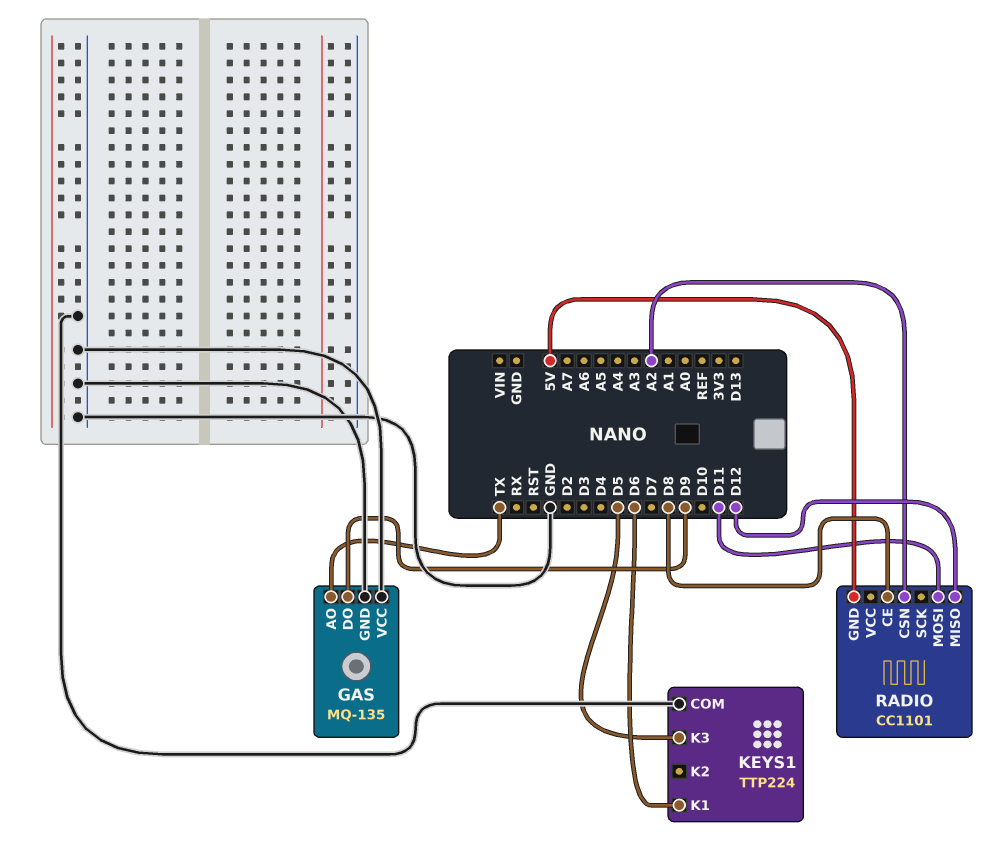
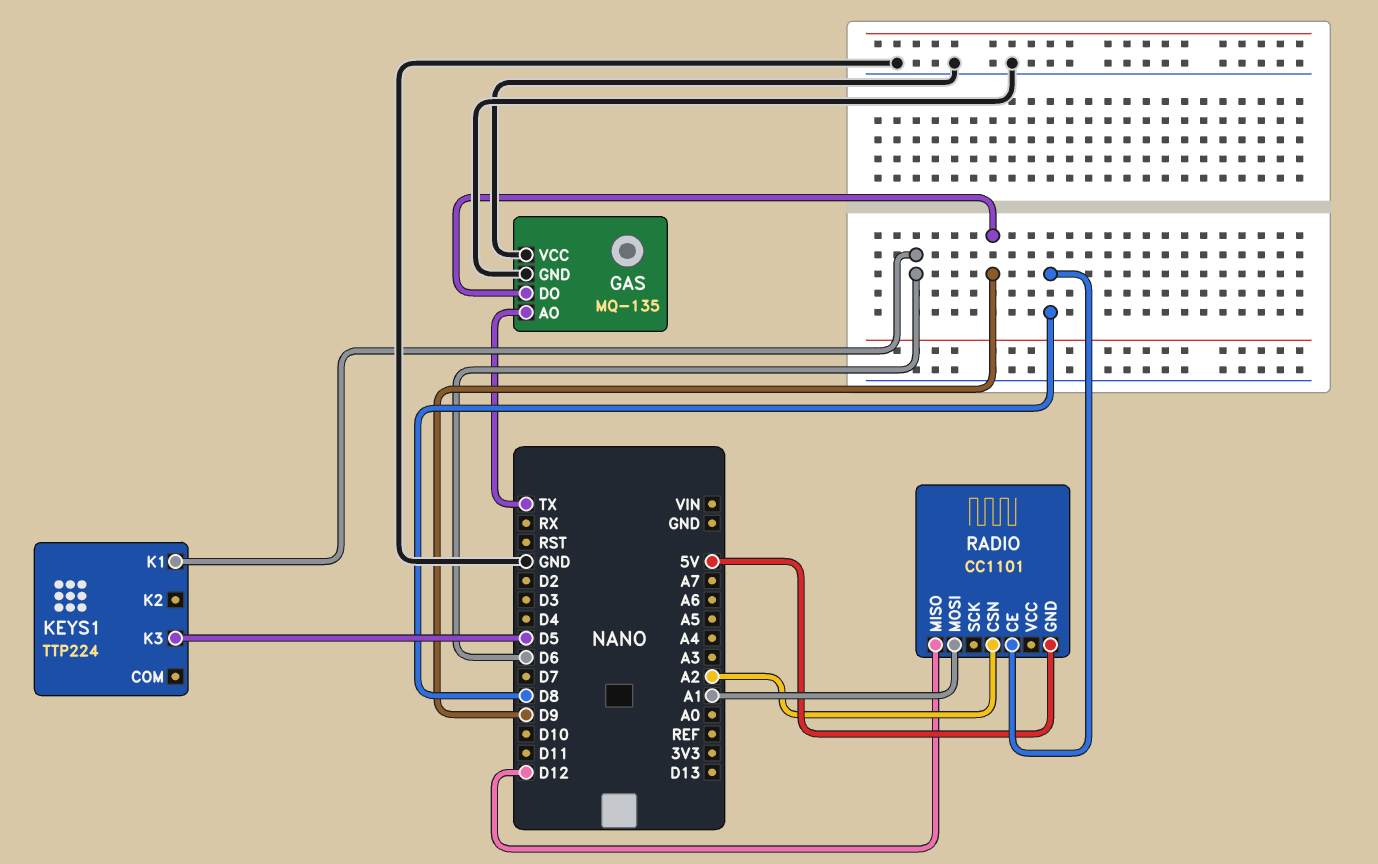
KEYS1 pin COM: GND -> none
RADIO pin MOSI: D11 -> A1

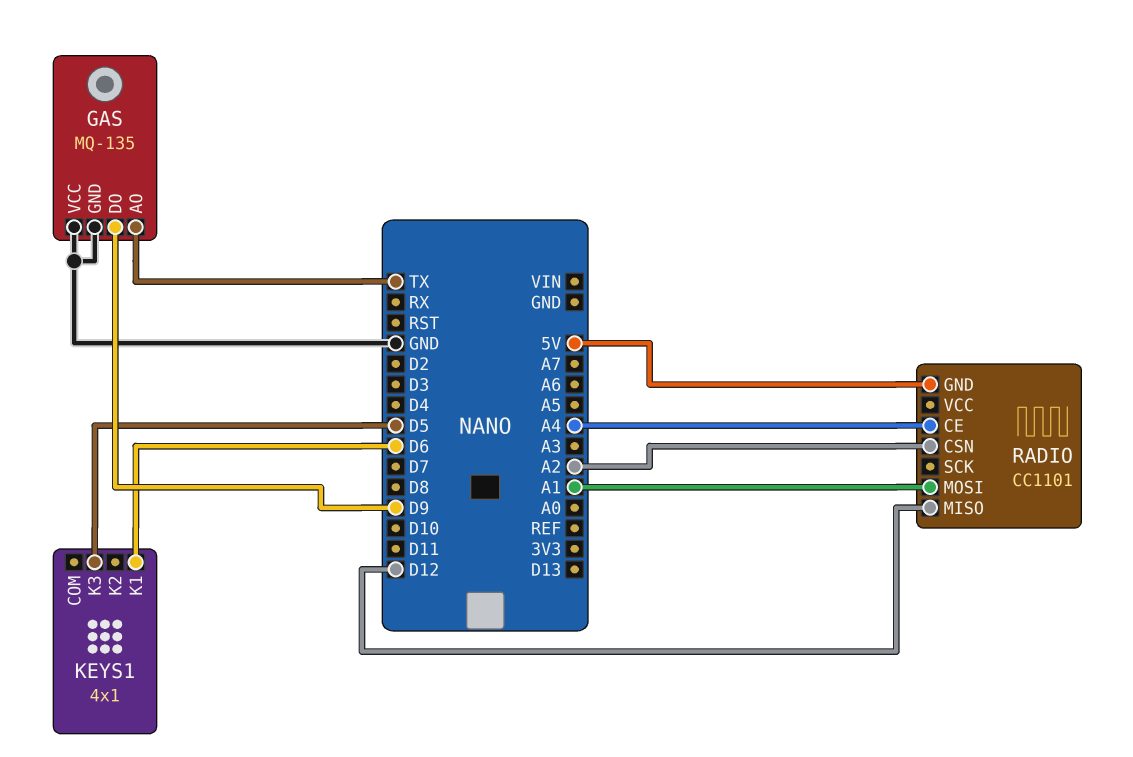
KEYS1: TTP224 -> 4x1
RADIO pin CE: D8 -> A4

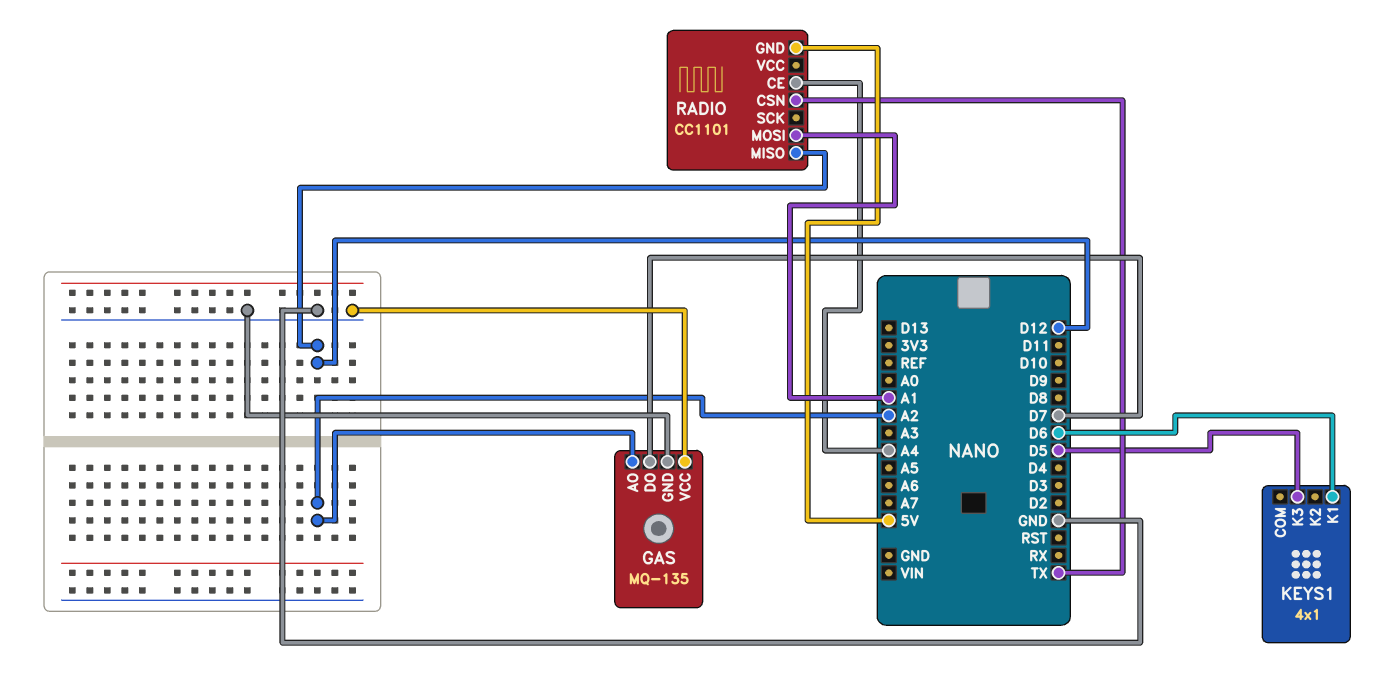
GAS pin AO: TX -> A2
GAS pin DO: D9 -> D7
RADIO pin CSN: A2 -> TX

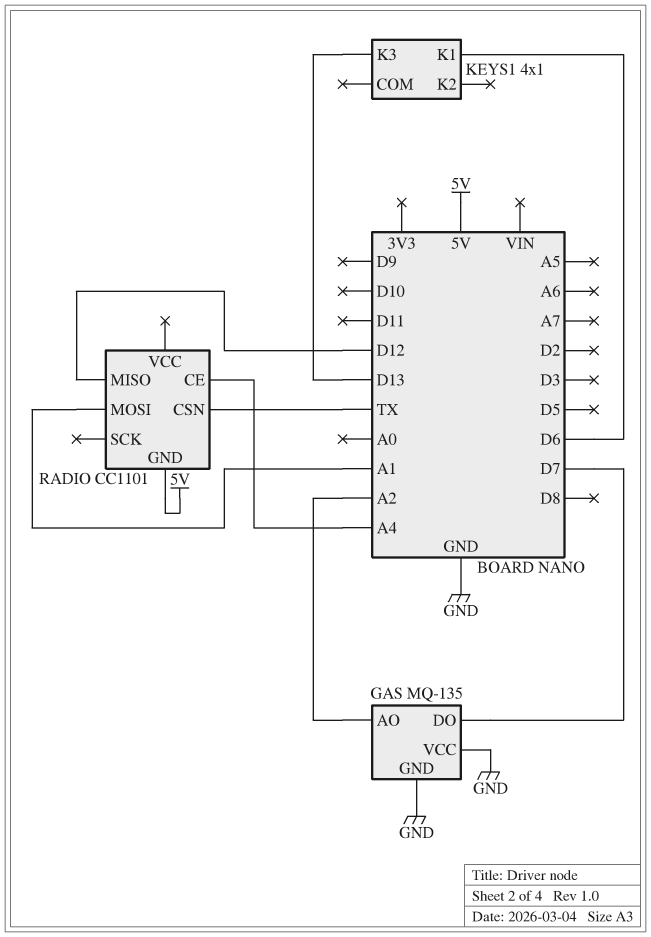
KEYS1 pin K3: D5 -> D13

